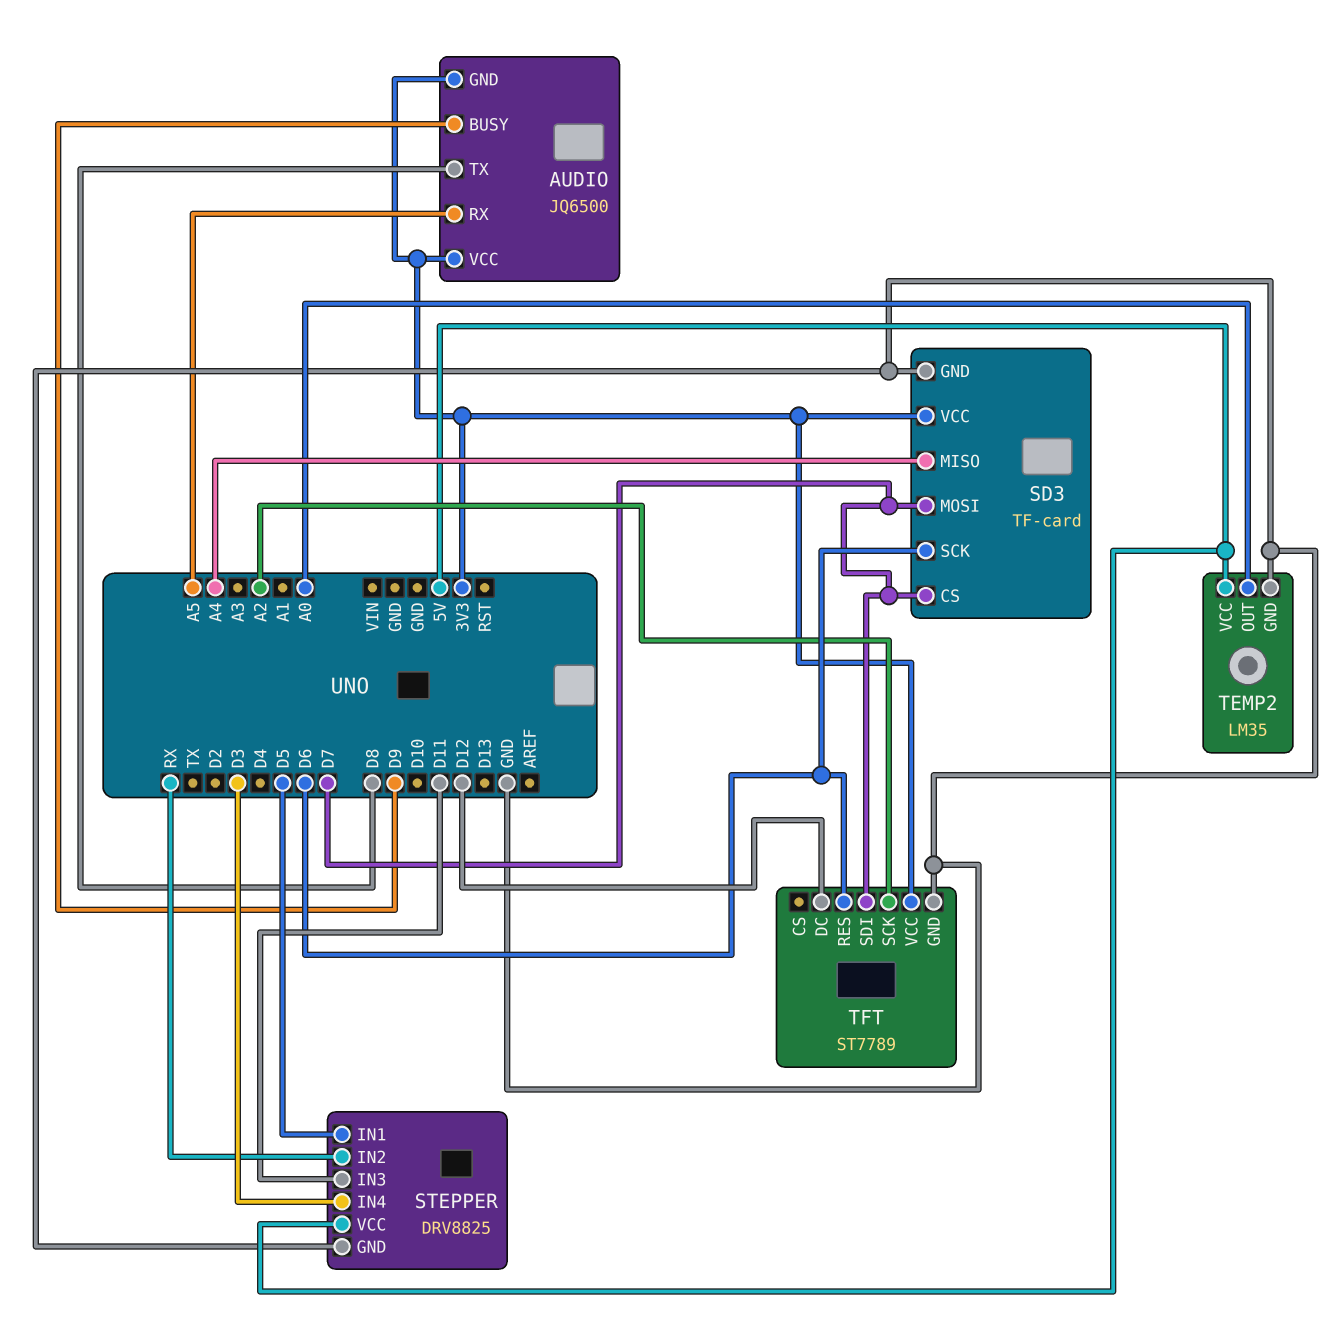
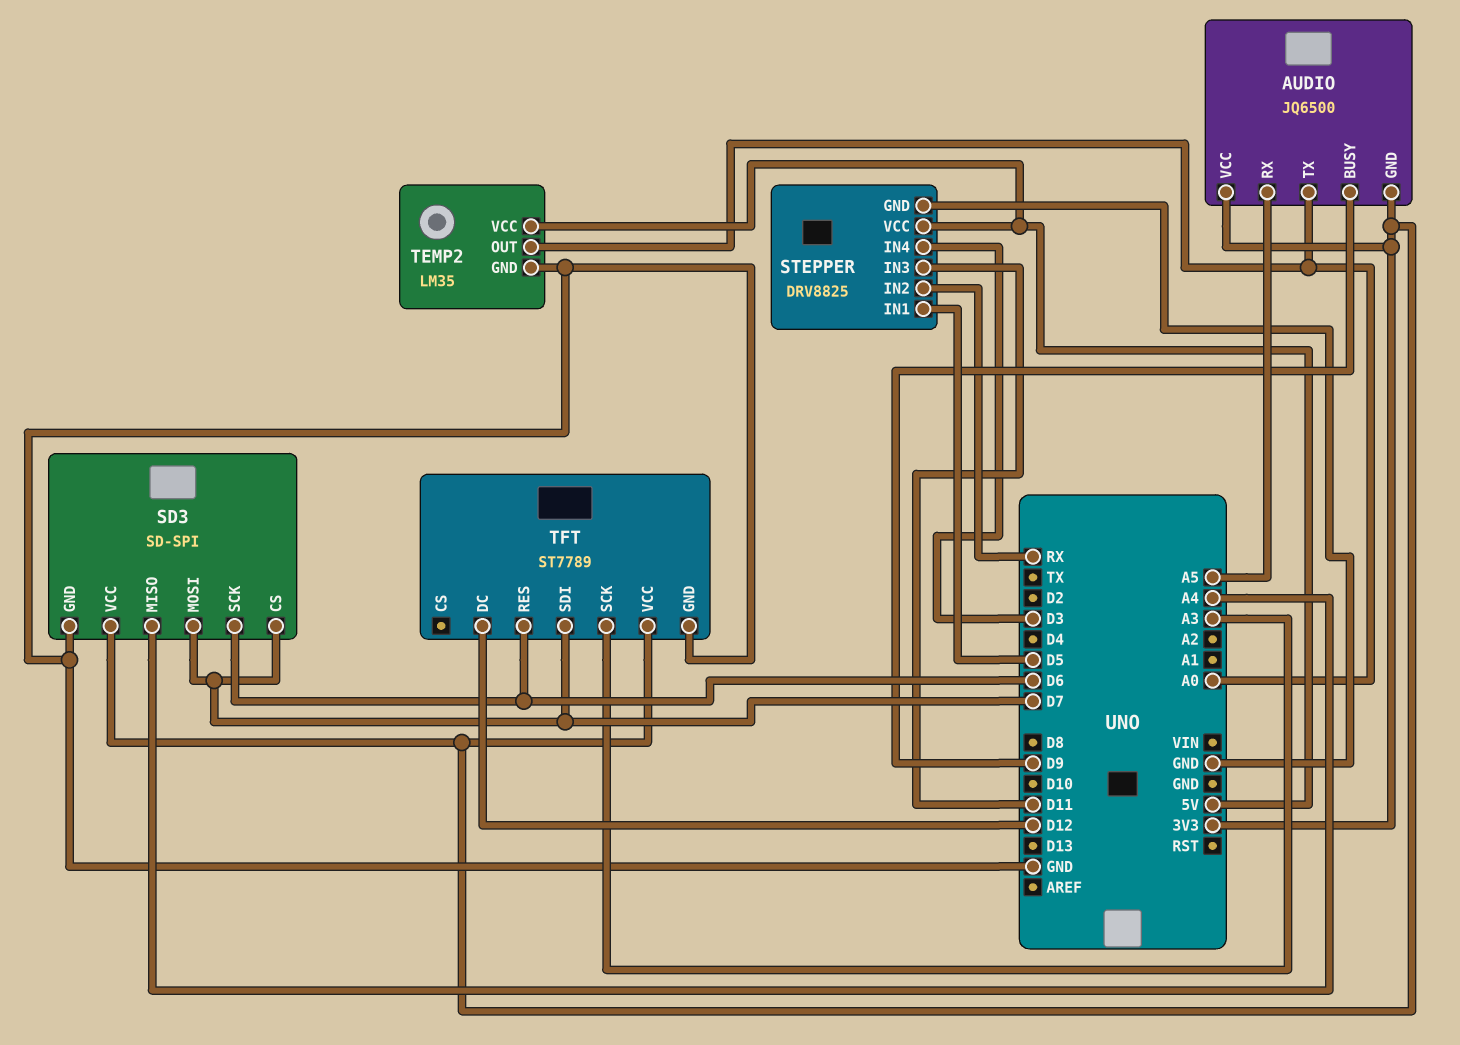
AUDIO pin TX: D8 -> A0
SD3: TF-card -> SD-SPI
TFT pin SCK: A2 -> A3

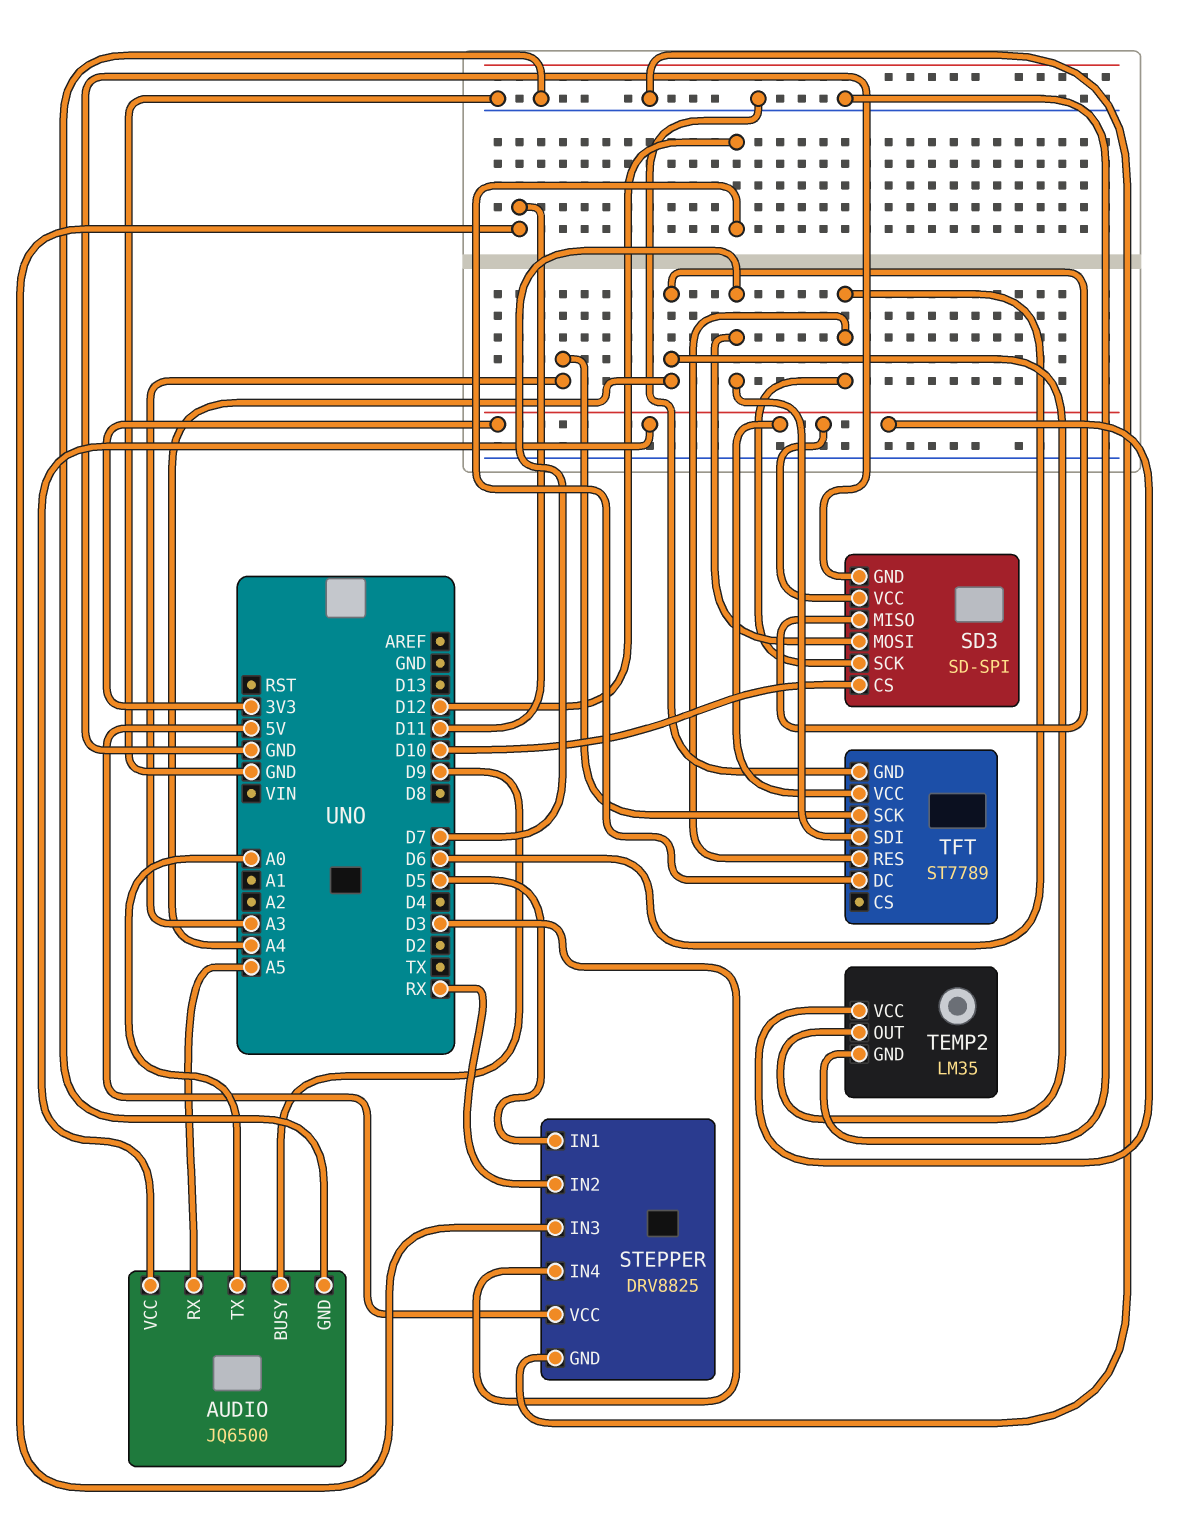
AUDIO pin GND: 3V3 -> GND
SD3 pin CS: D7 -> D10
TEMP2 pin OUT: A0 -> A4
TEMP2 pin VCC: 5V -> 3V3

